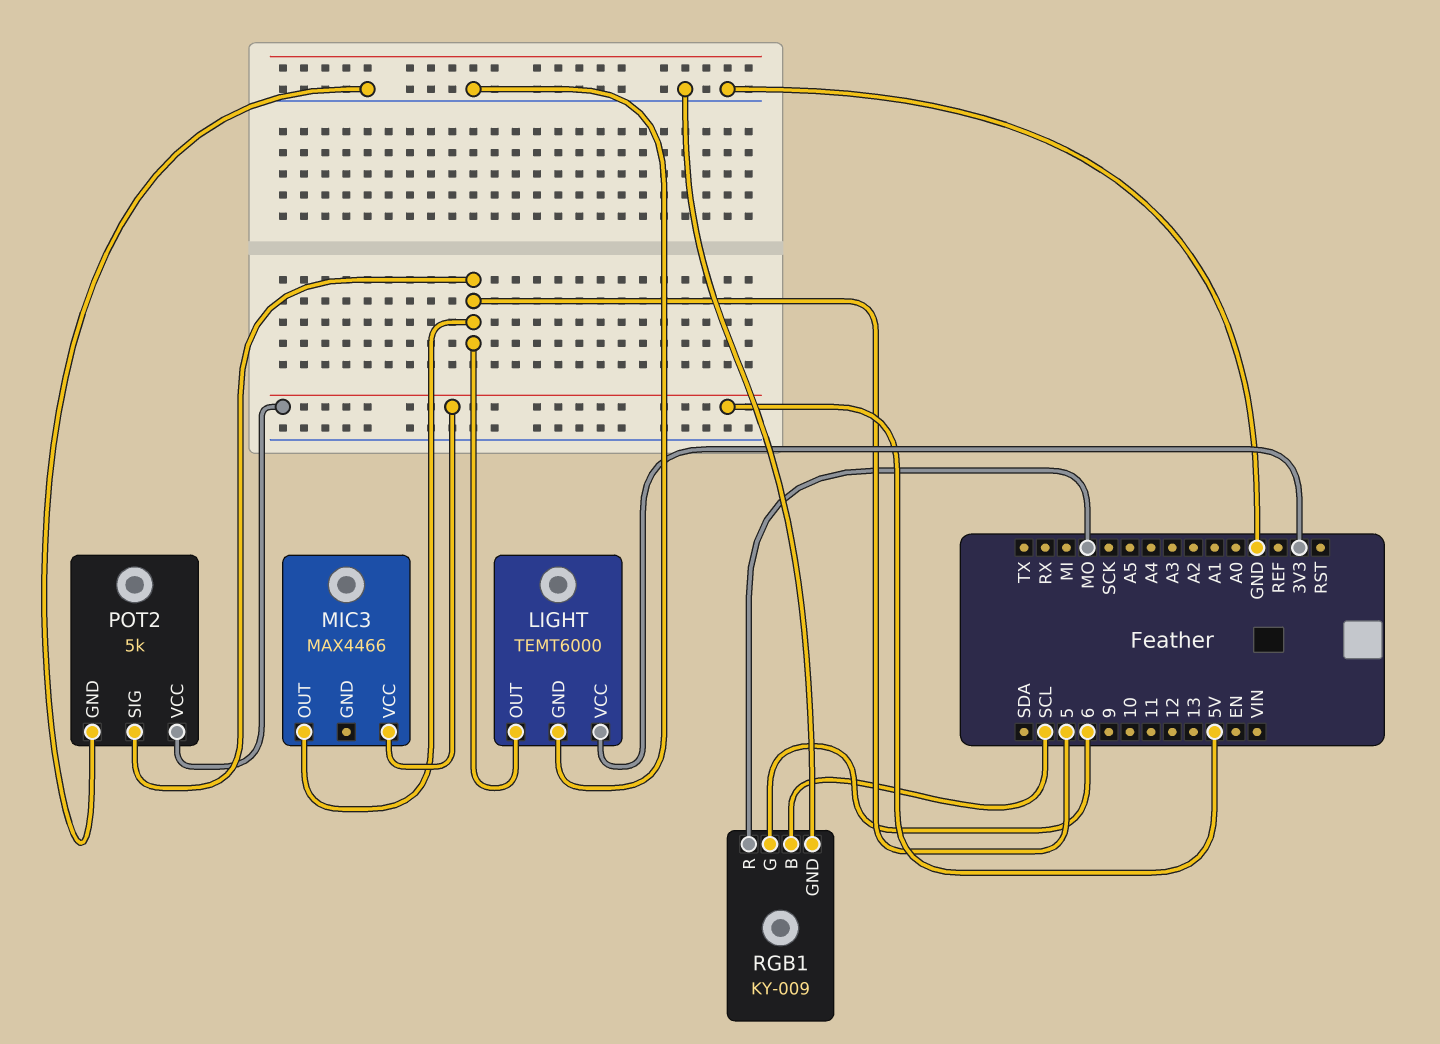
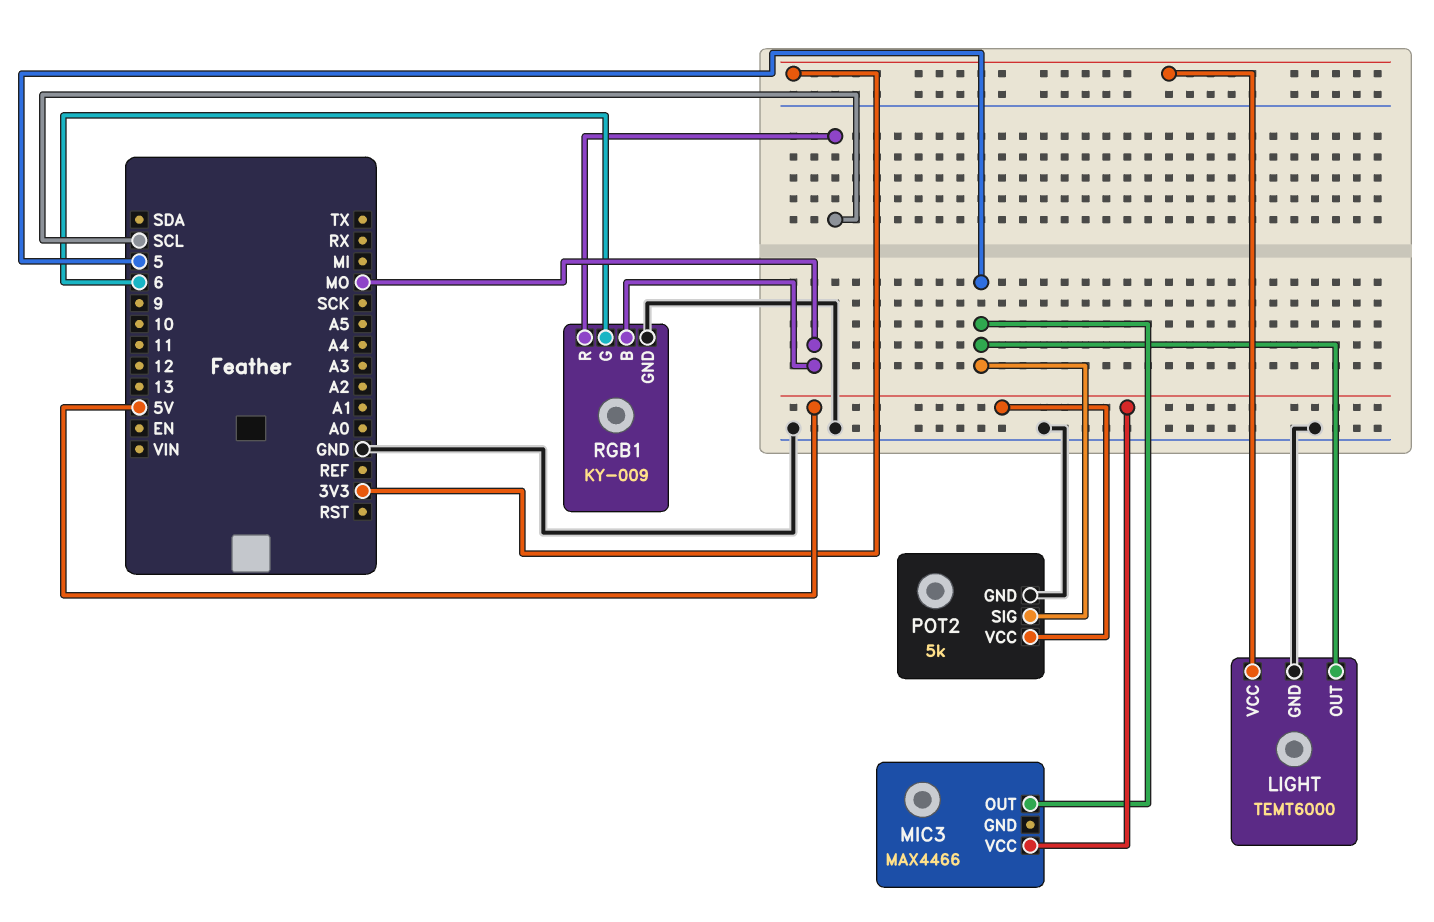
RGB1 pin B: SCL -> MO
RGB1 pin R: MO -> SCL

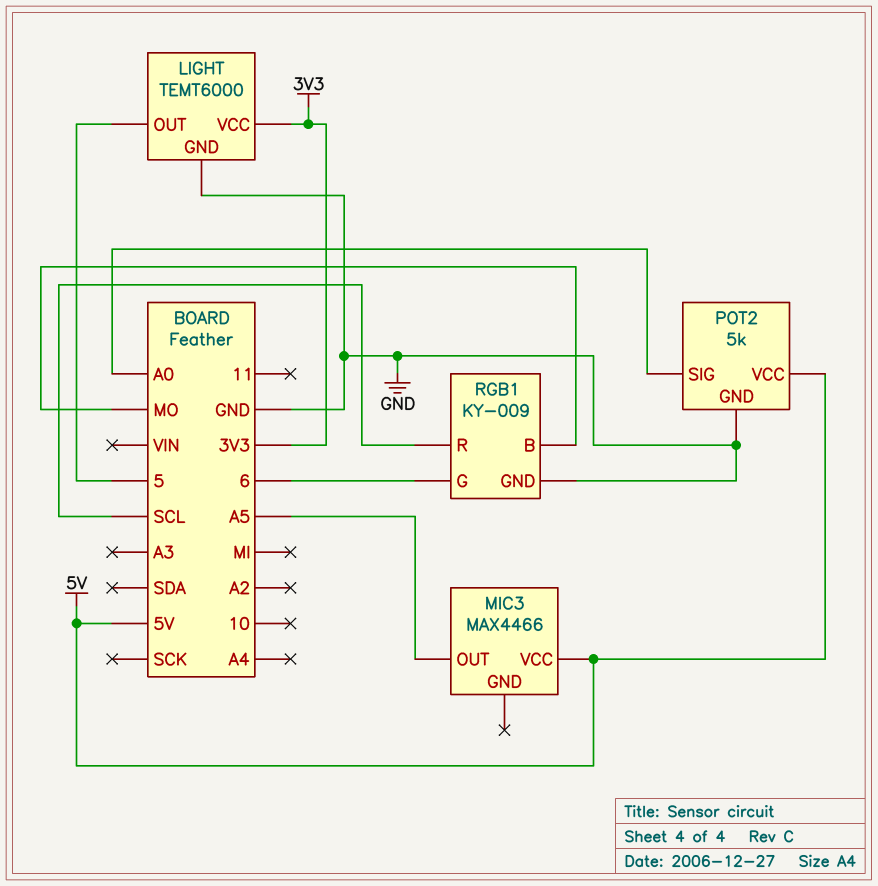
MIC3 pin OUT: 5 -> A5
POT2 pin SIG: 5 -> A0

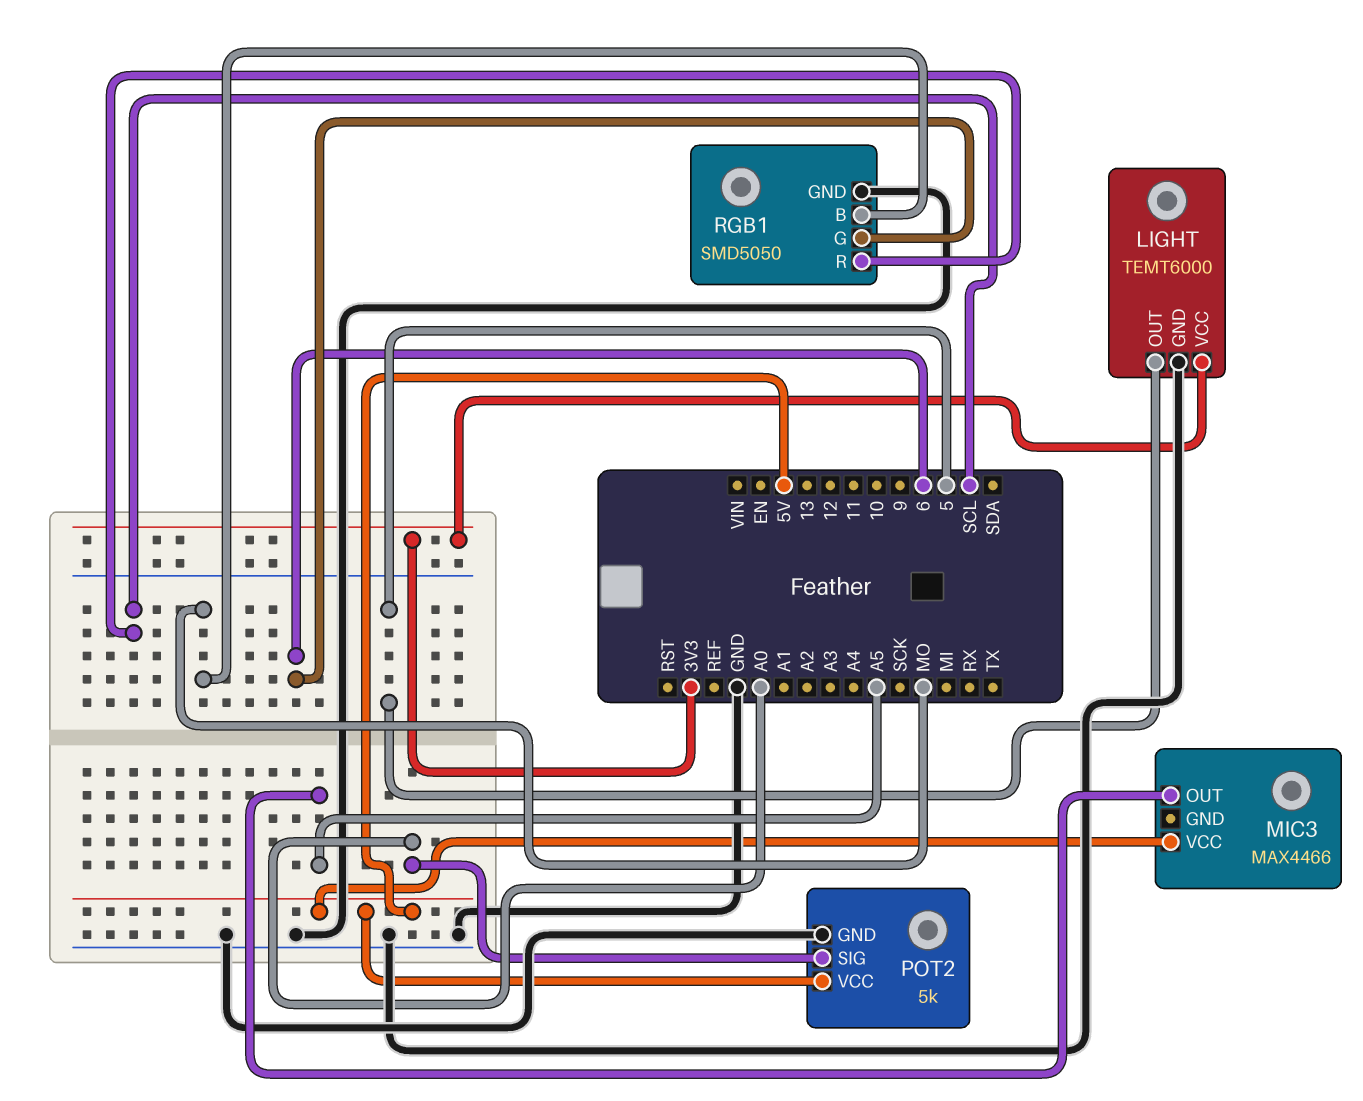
RGB1: KY-009 -> SMD5050

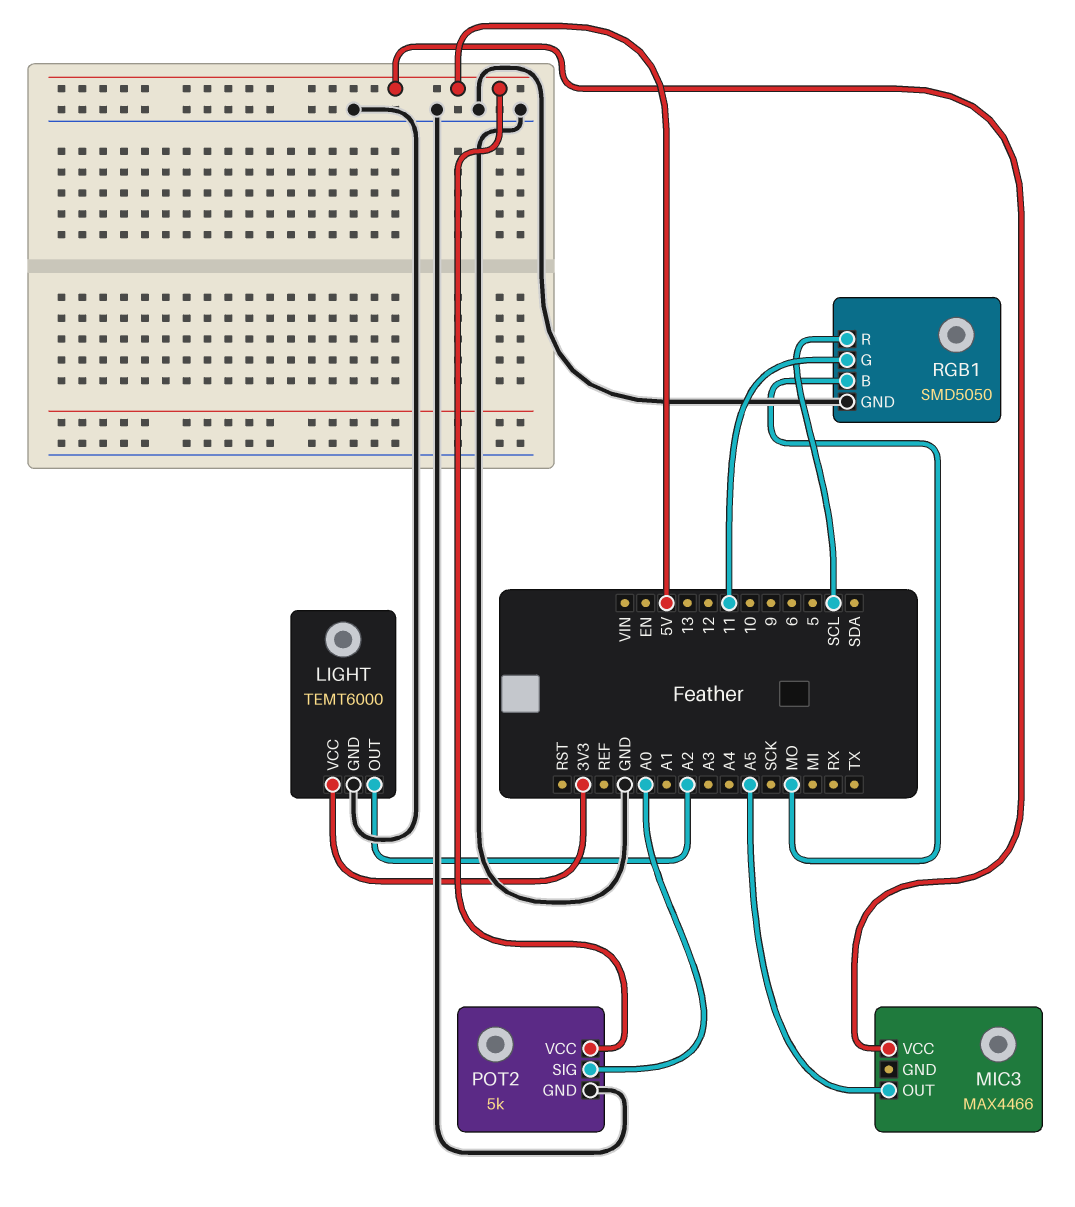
LIGHT pin OUT: 5 -> A2
RGB1 pin G: 6 -> 11

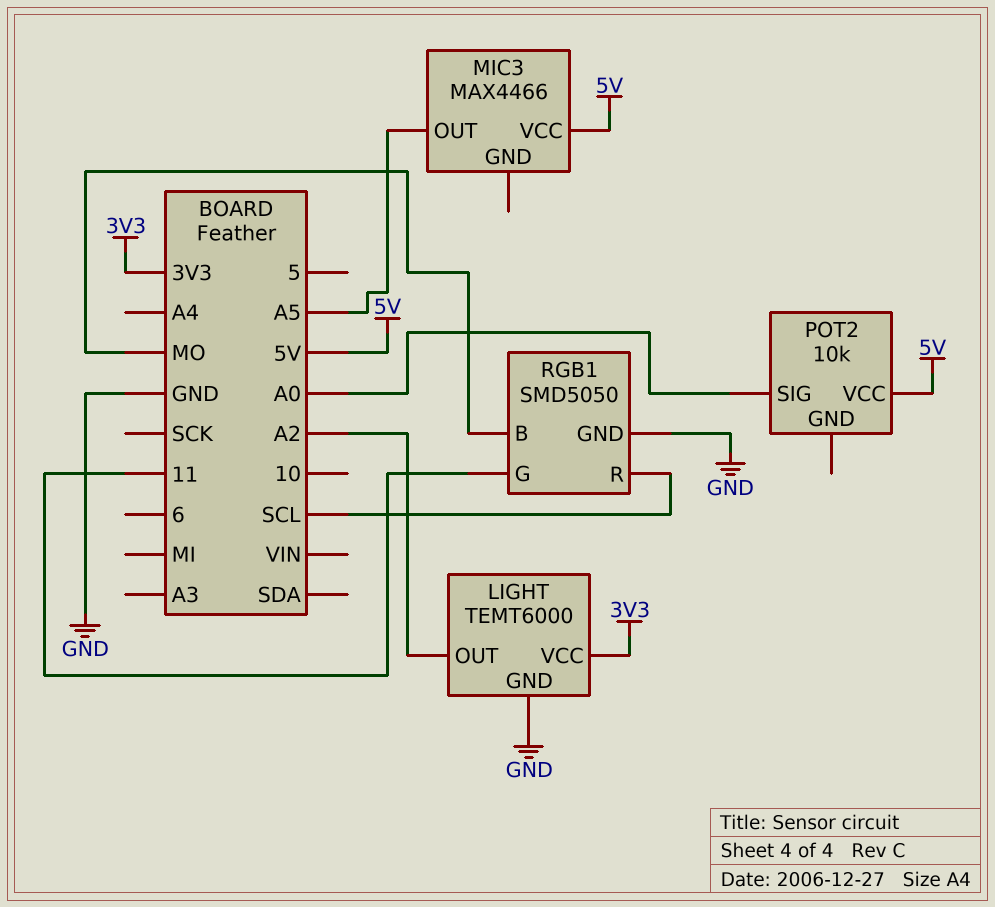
POT2: 5k -> 10k
POT2 pin GND: GND -> none

